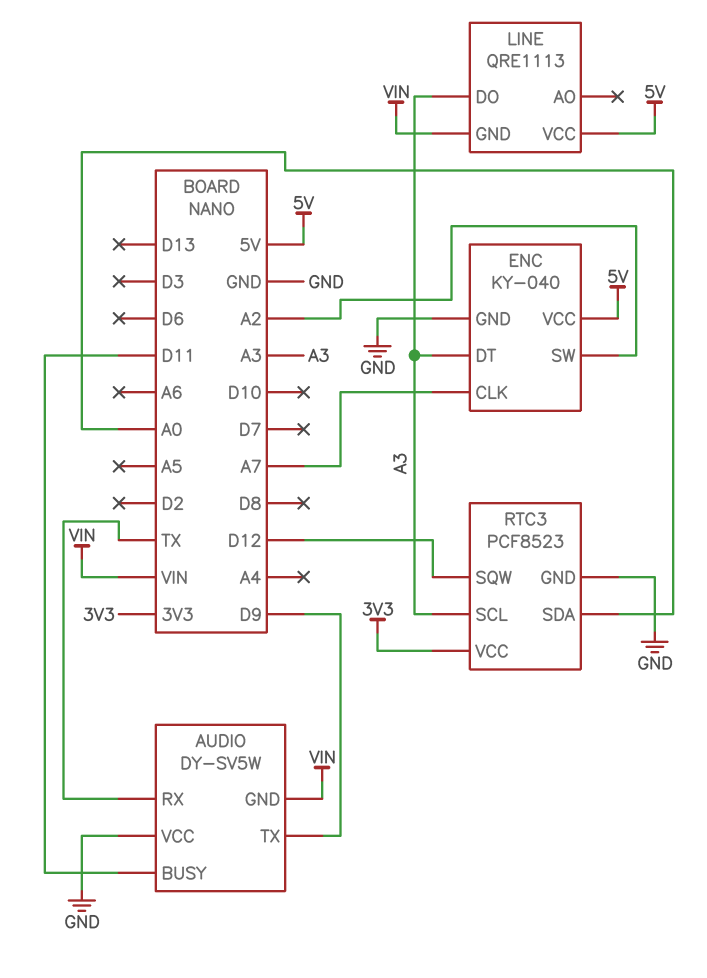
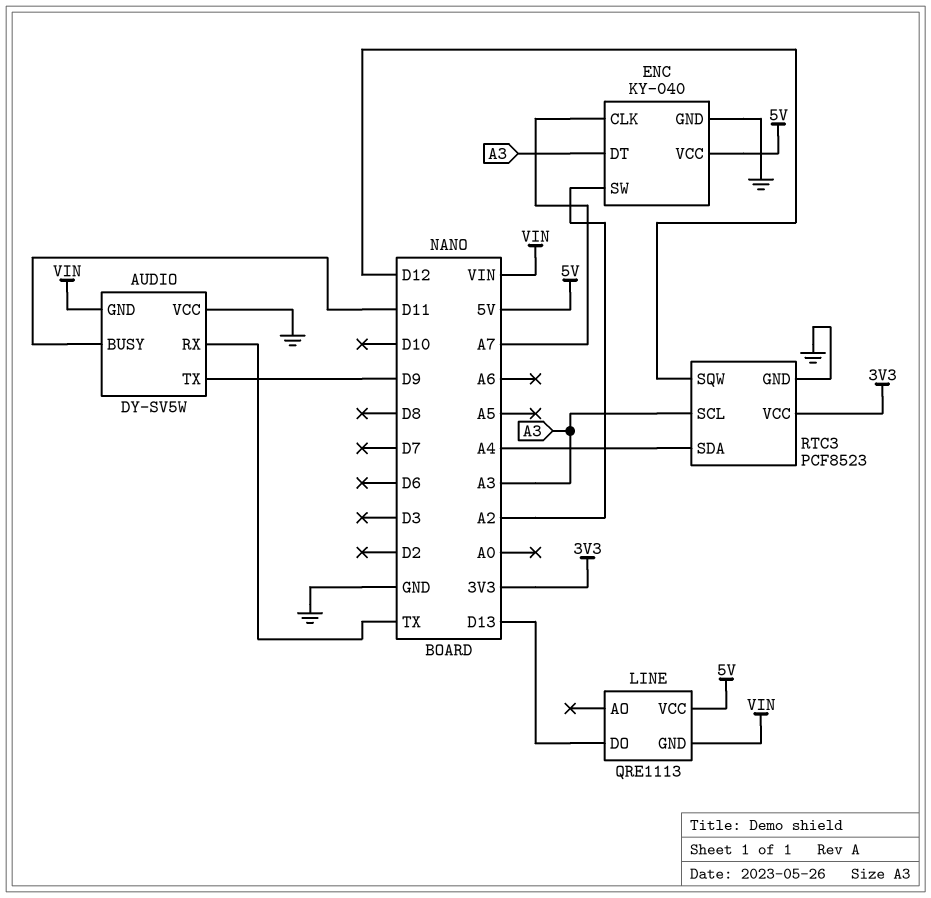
LINE pin DO: A3 -> D13
RTC3 pin SDA: A0 -> A4

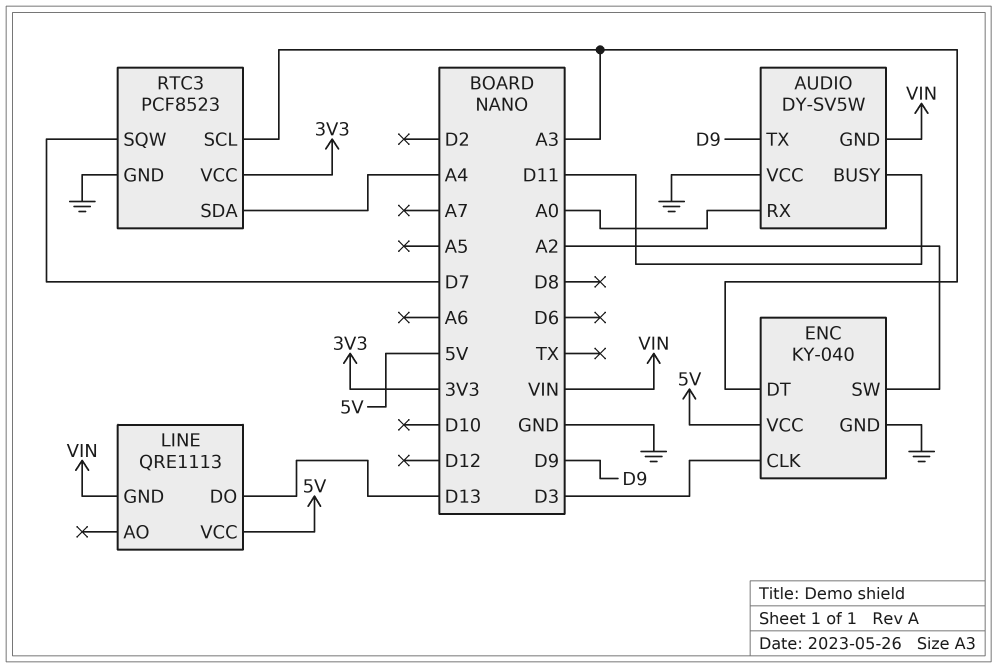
AUDIO pin RX: TX -> A0
ENC pin CLK: A7 -> D3
RTC3 pin SQW: D12 -> D7

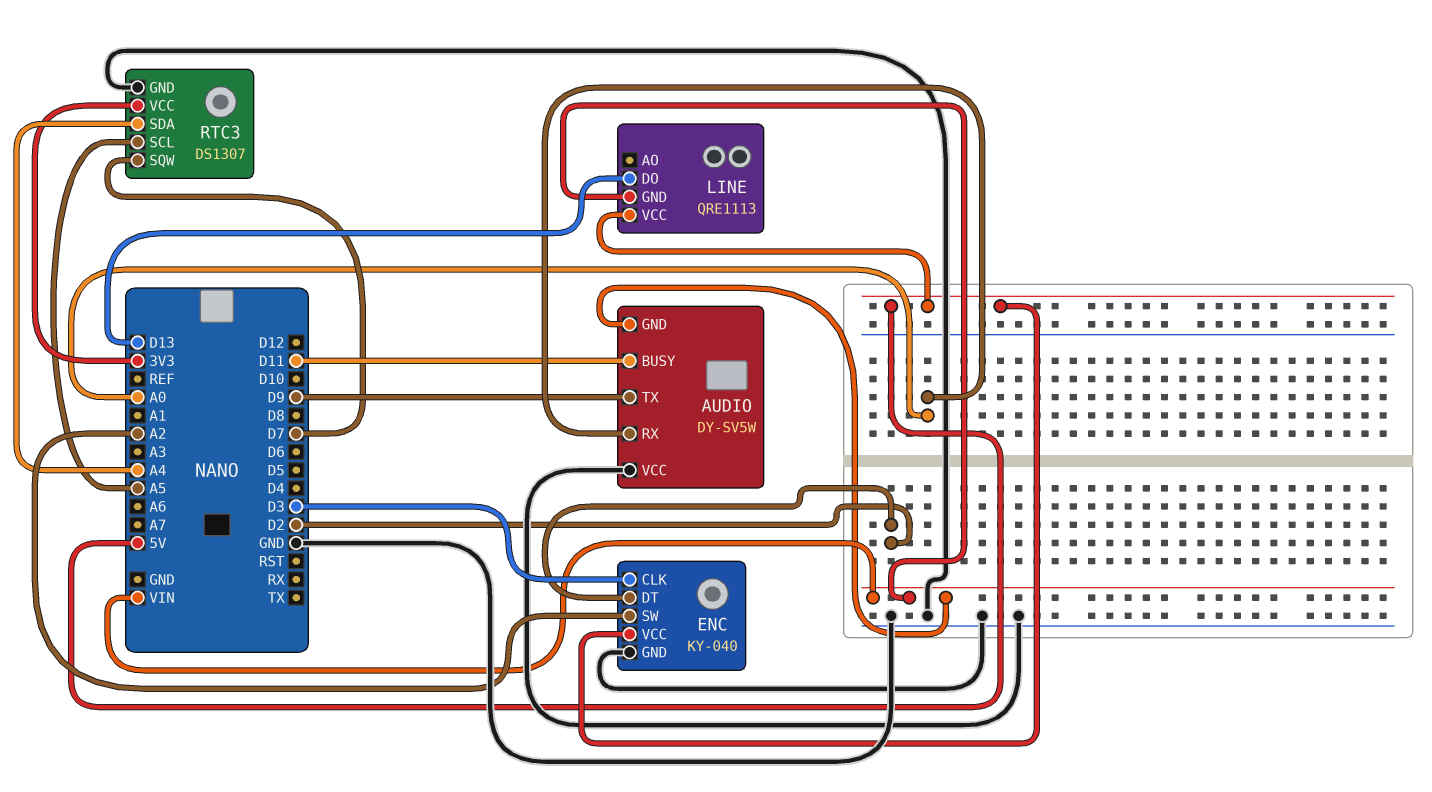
ENC pin DT: A3 -> D2
RTC3: PCF8523 -> DS1307
RTC3 pin SCL: A3 -> A5

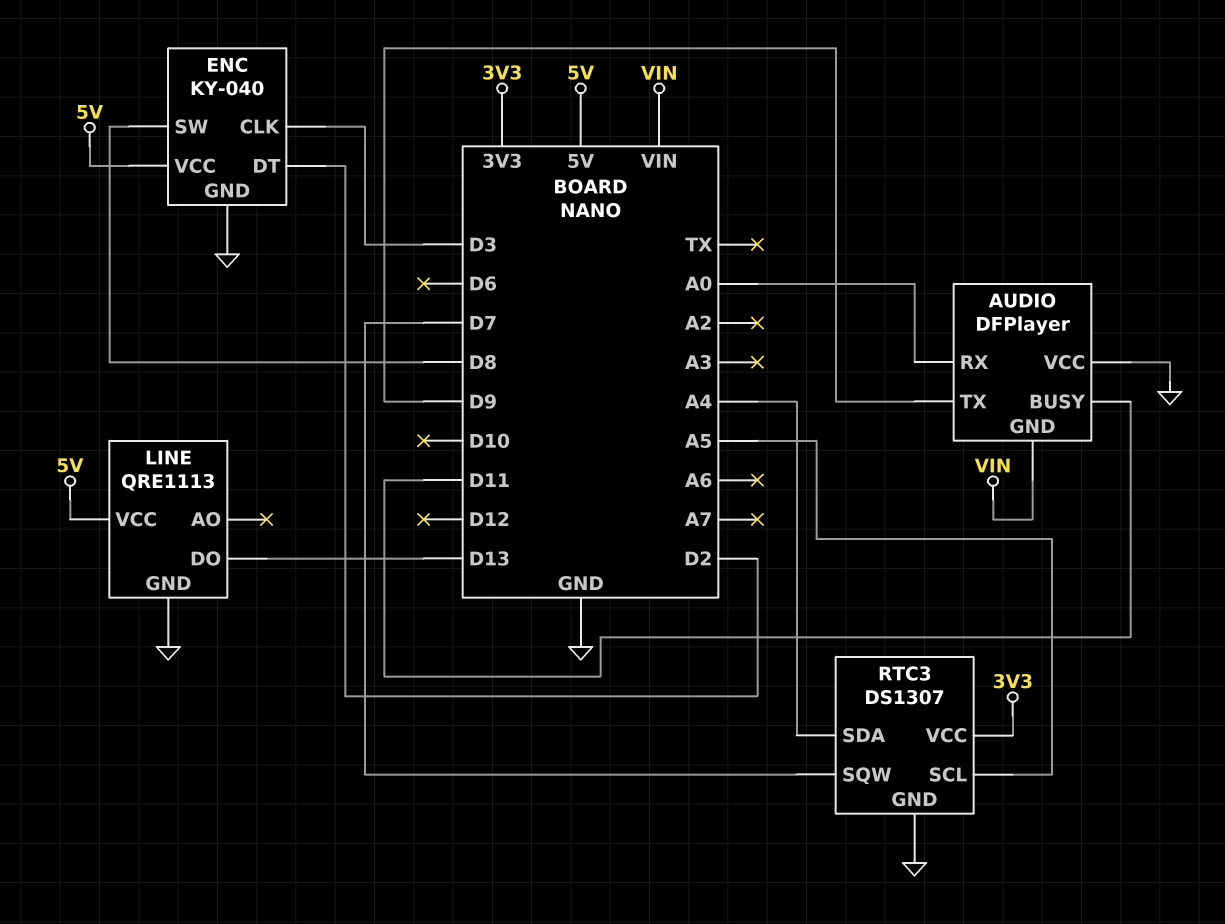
AUDIO: DY-SV5W -> DFPlayer
ENC pin SW: A2 -> D8
LINE pin GND: VIN -> GND

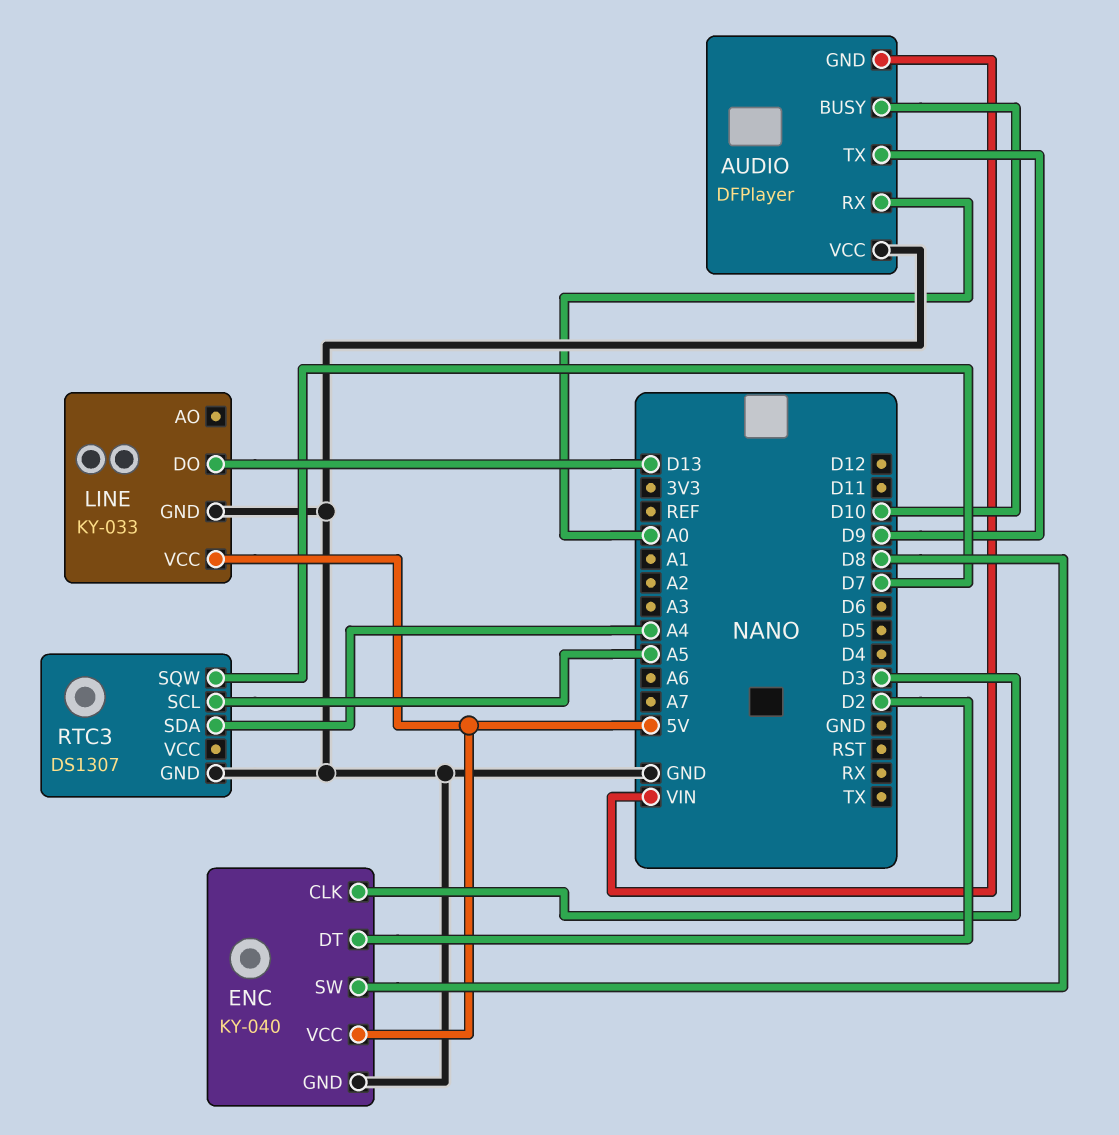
AUDIO pin BUSY: D11 -> D10
LINE: QRE1113 -> KY-033
RTC3 pin VCC: 3V3 -> none

